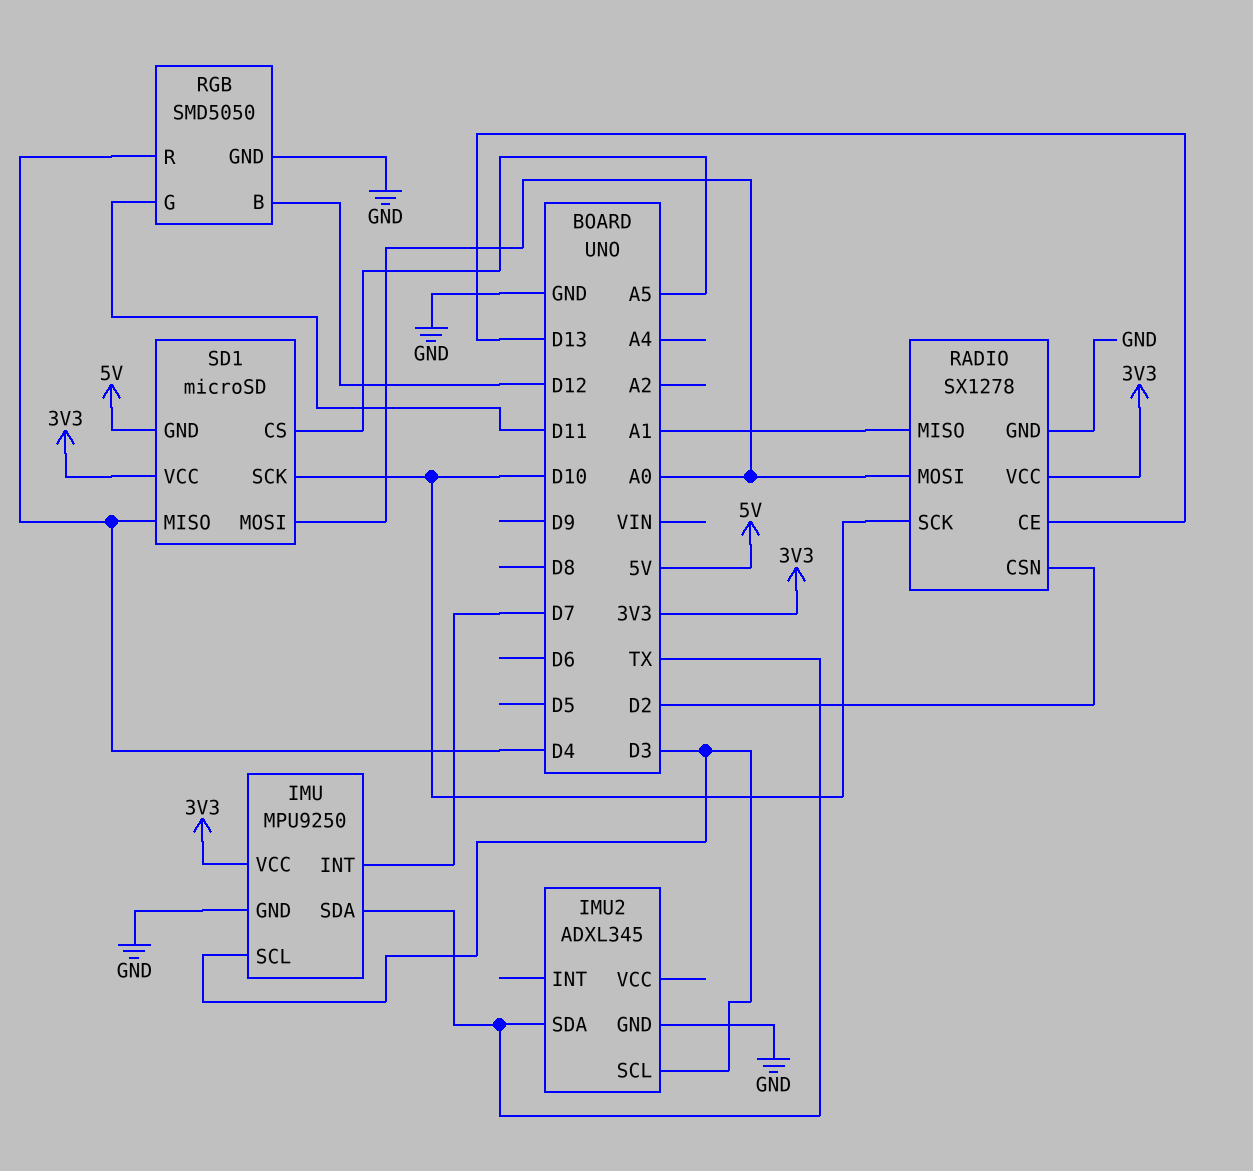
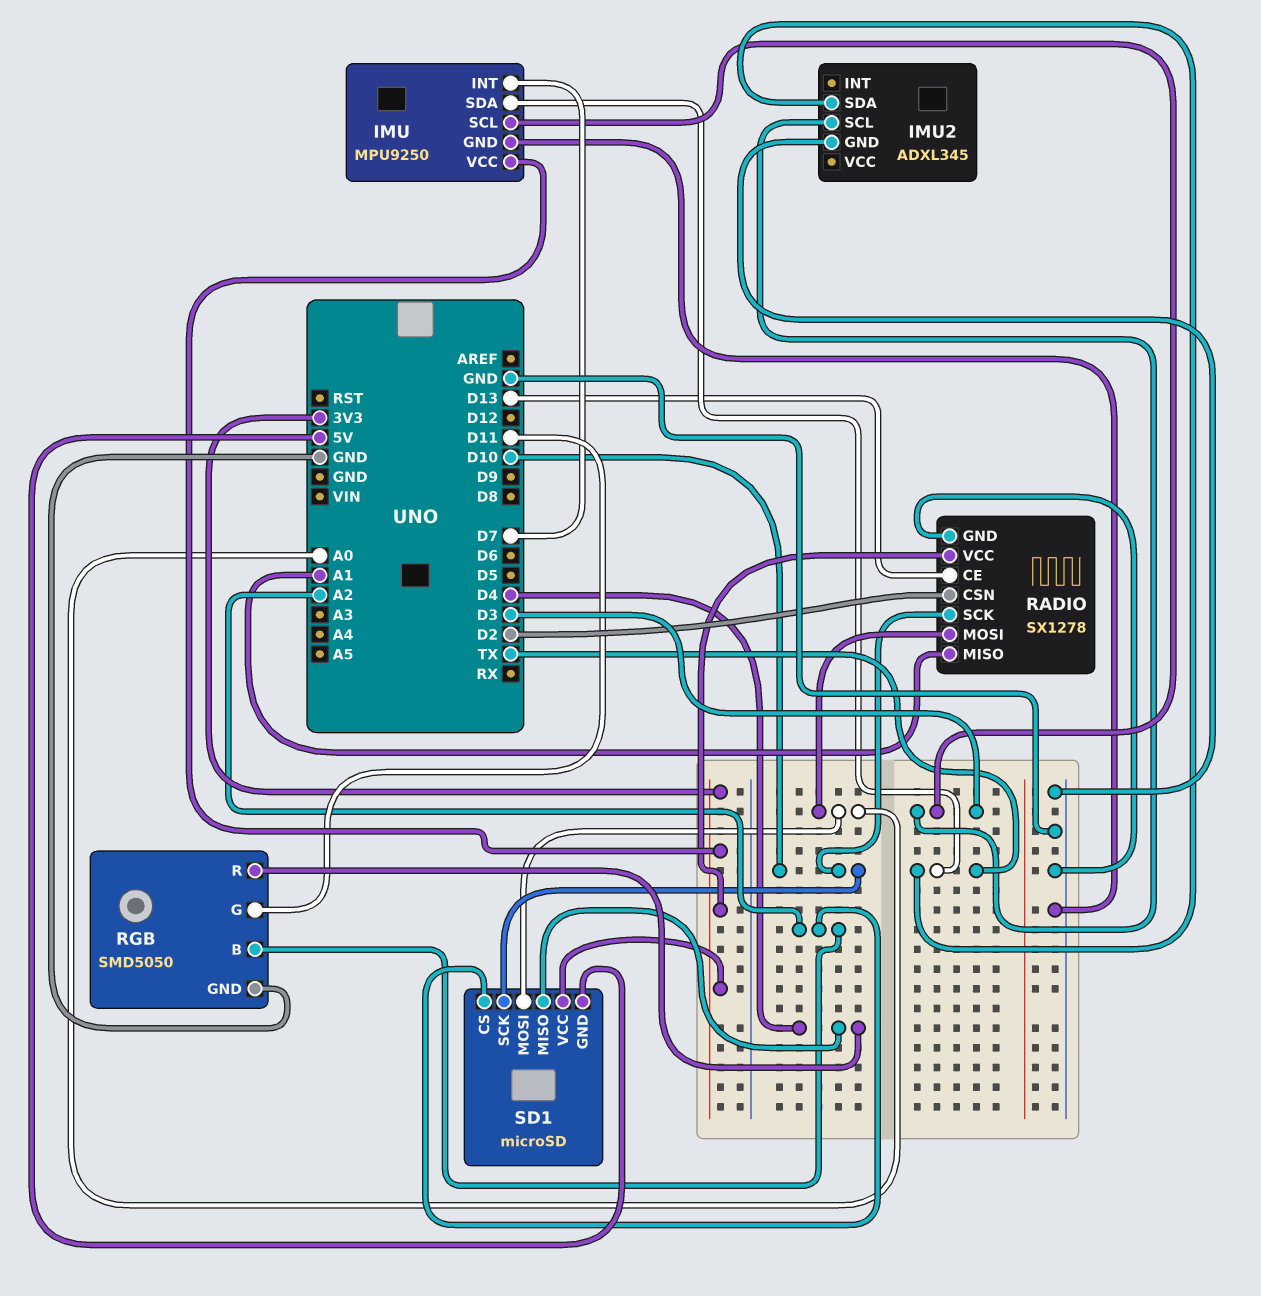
RGB pin B: D12 -> A2
SD1 pin CS: A5 -> A2

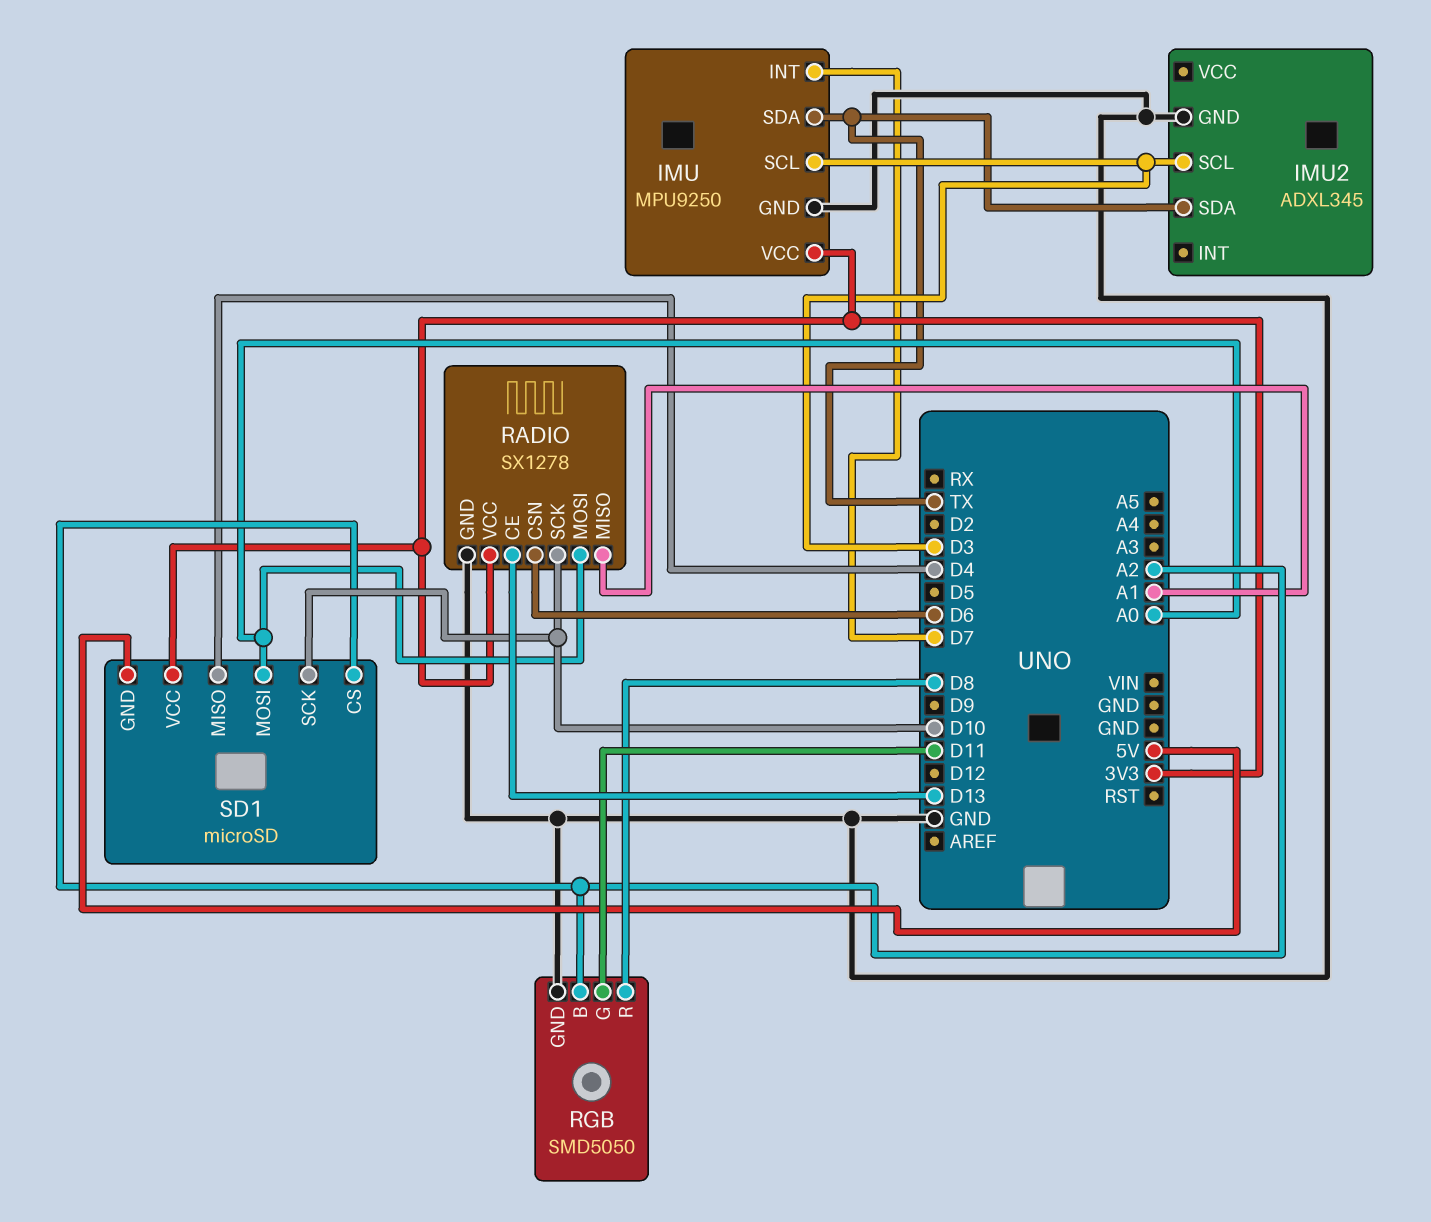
RADIO pin CSN: D2 -> D6
RGB pin R: D4 -> D8

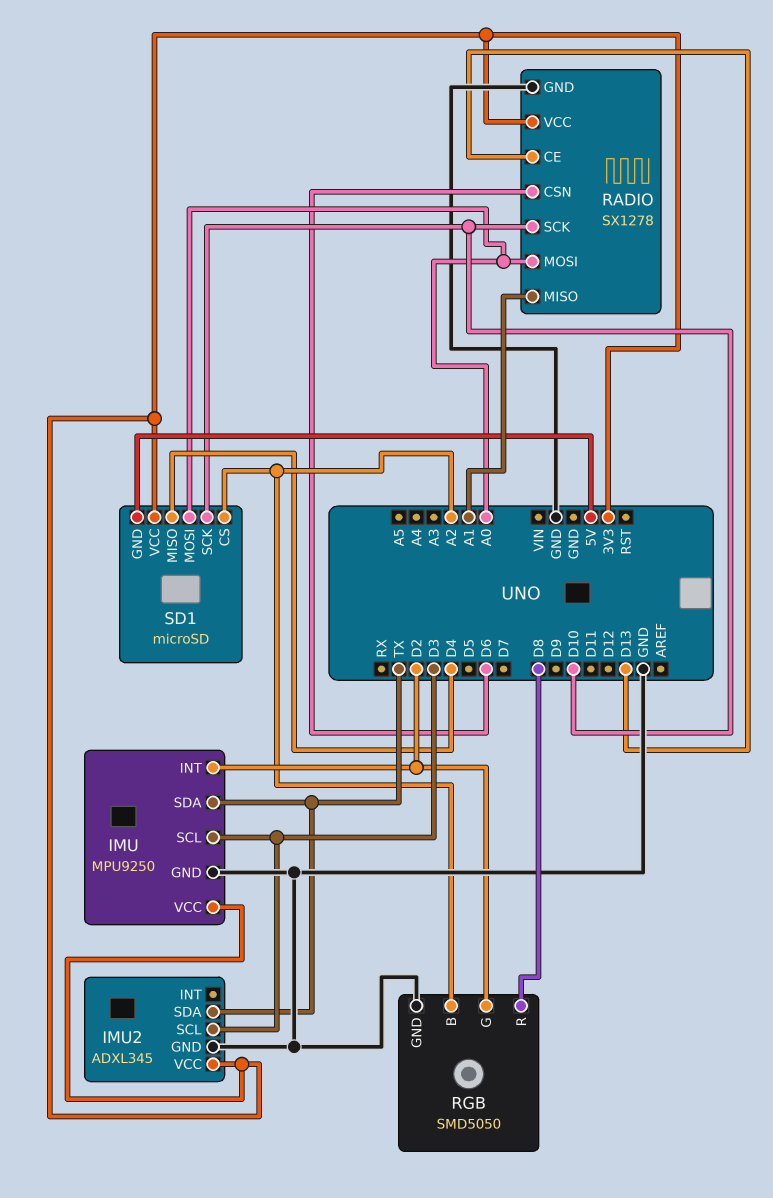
IMU pin INT: D7 -> D2
IMU2 pin VCC: none -> 3V3
RGB pin G: D11 -> D2

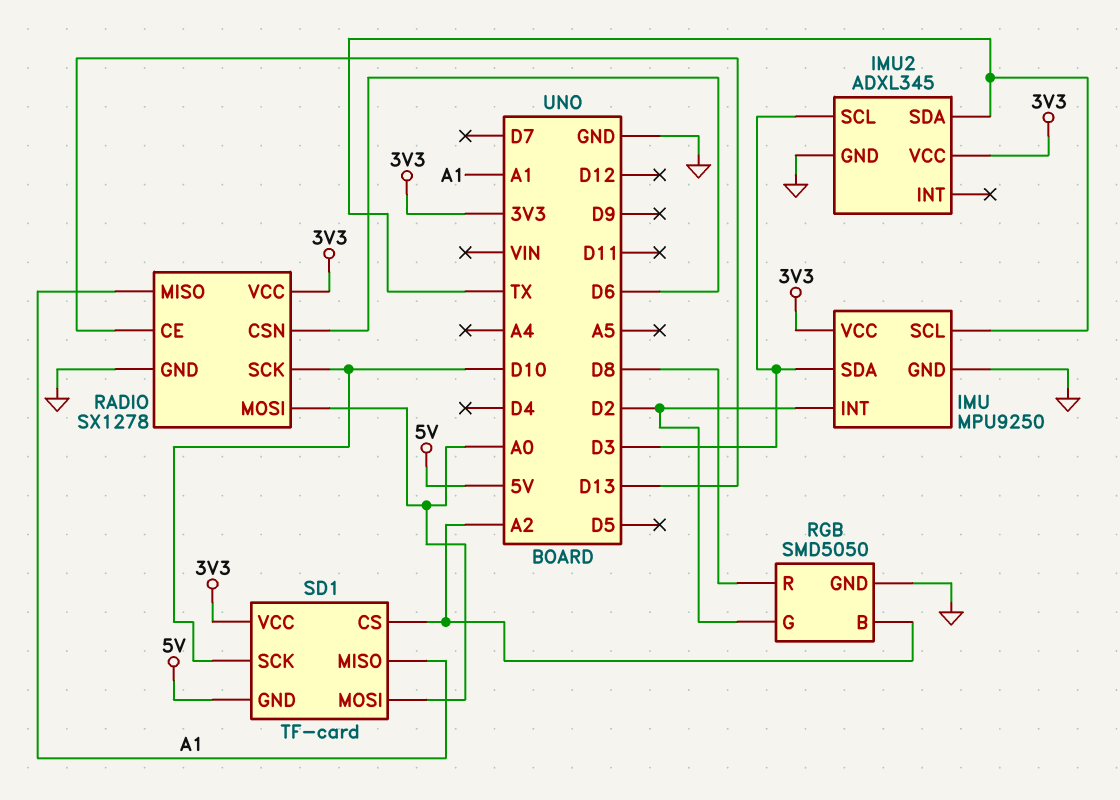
IMU pin SCL: D3 -> TX
IMU pin SDA: TX -> D3
SD1: microSD -> TF-card
SD1 pin MISO: D4 -> A1

